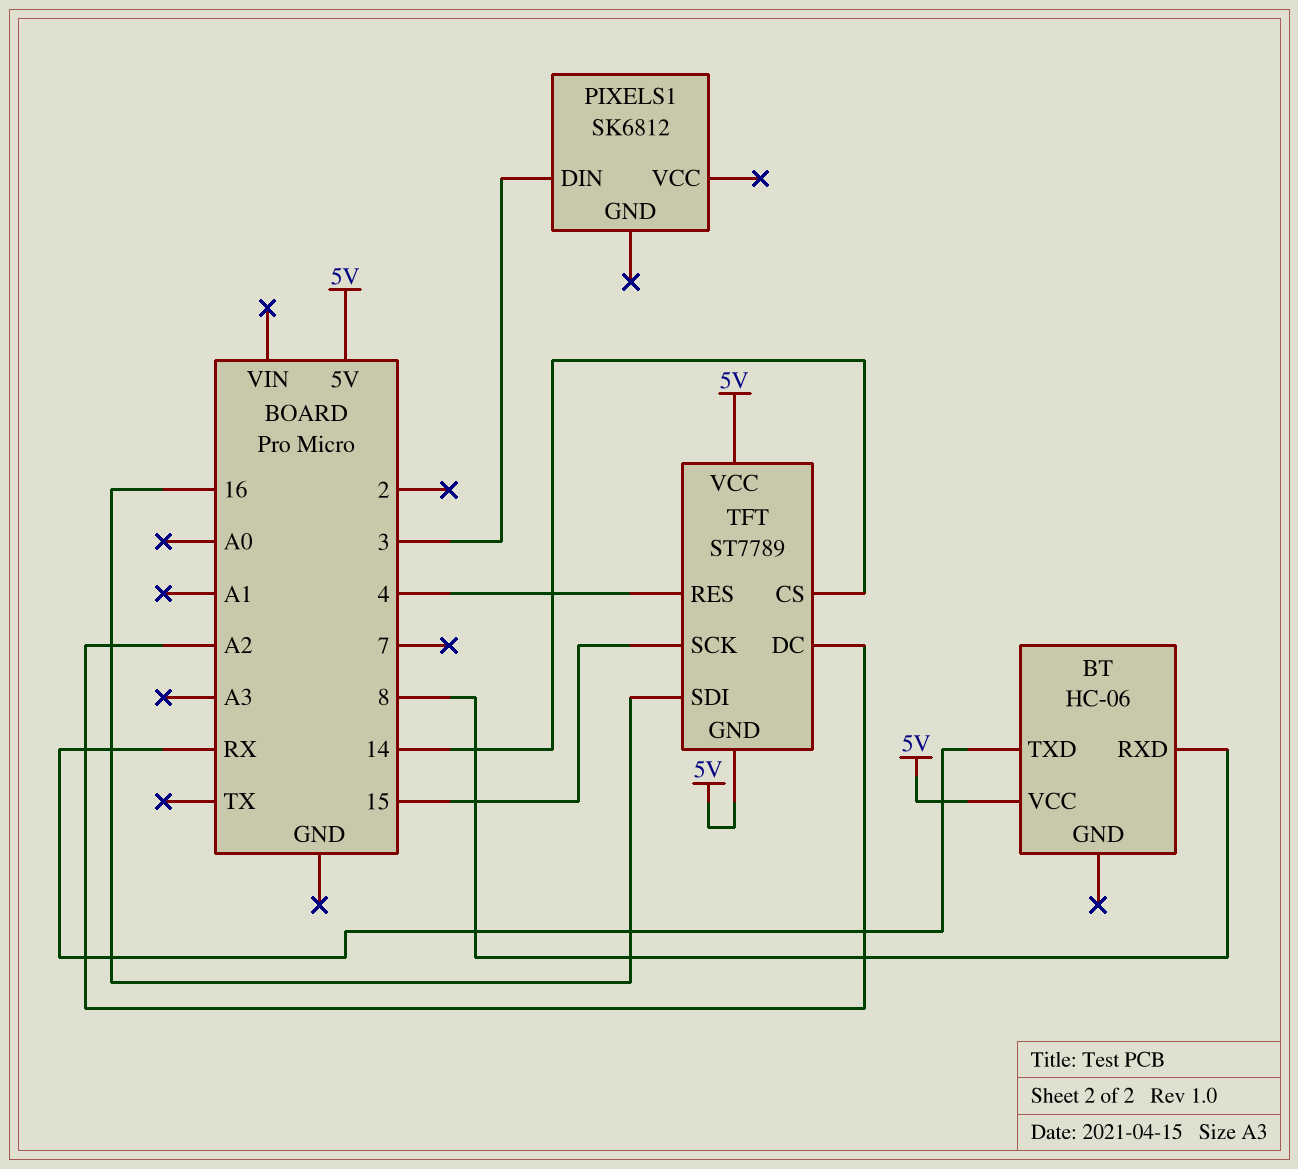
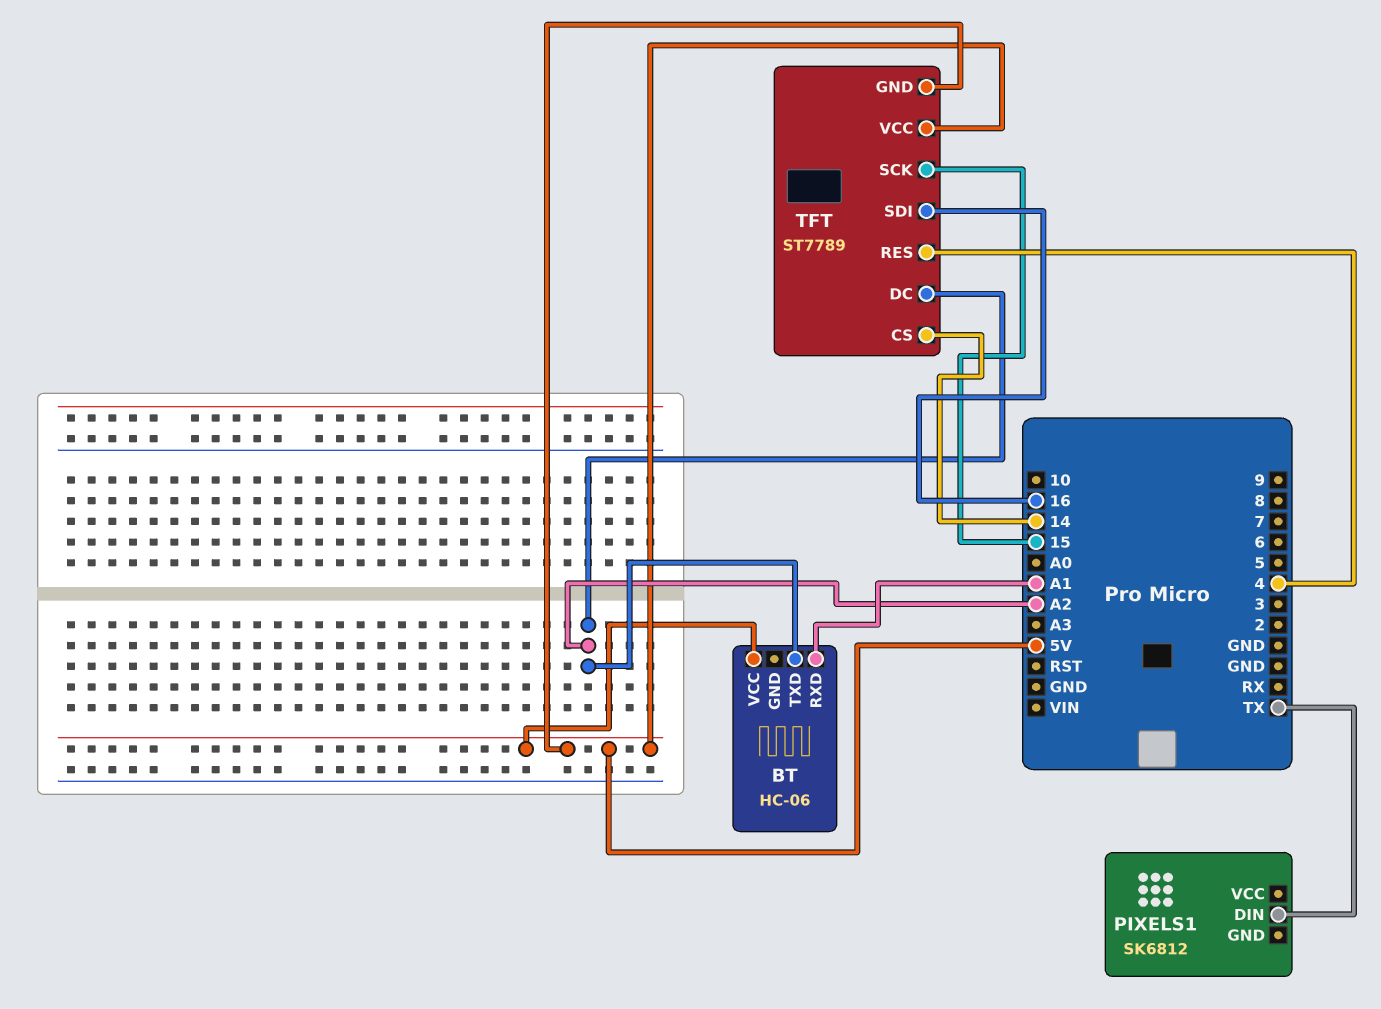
BT pin RXD: 8 -> A1
BT pin TXD: RX -> A2
PIXELS1 pin DIN: 3 -> TX

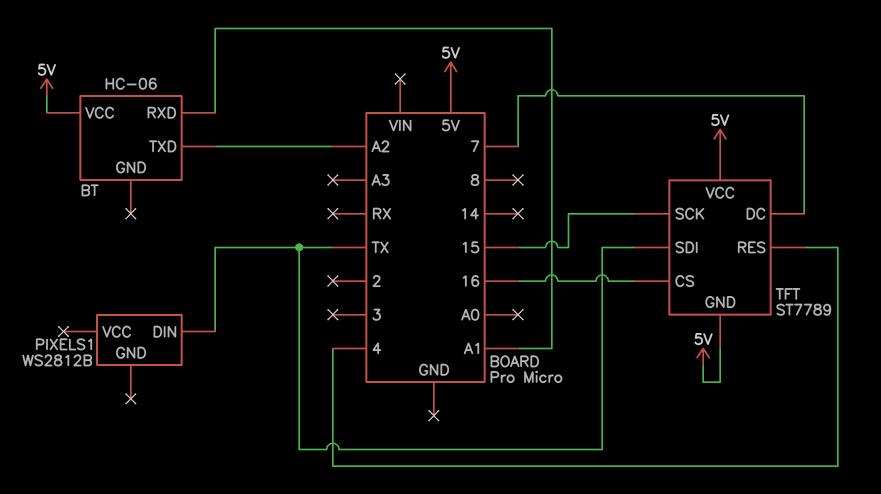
PIXELS1: SK6812 -> WS2812B
TFT pin CS: 14 -> 16
TFT pin DC: A2 -> 7
TFT pin SDI: 16 -> TX

